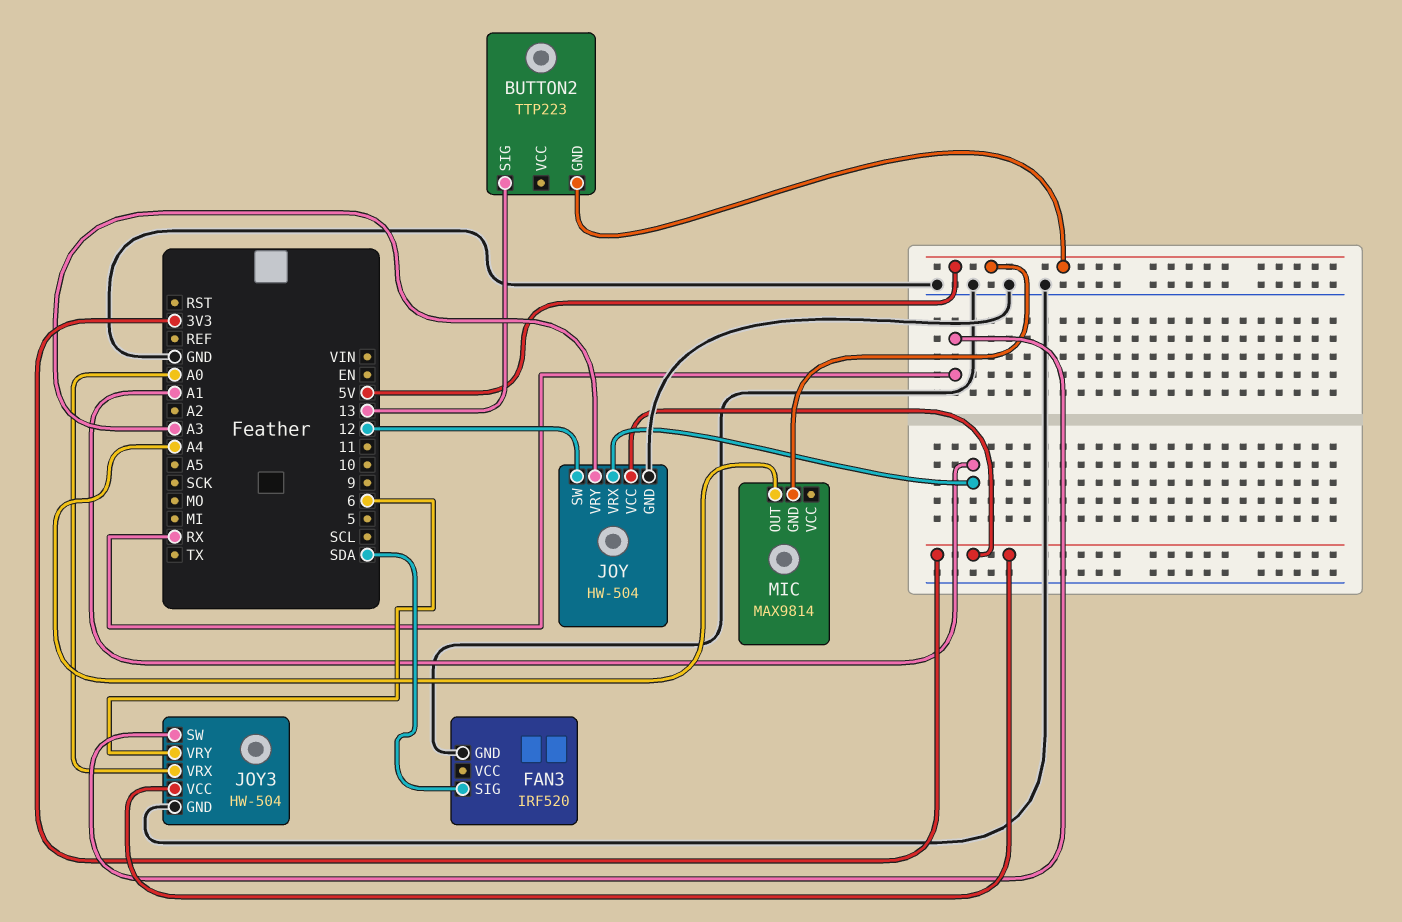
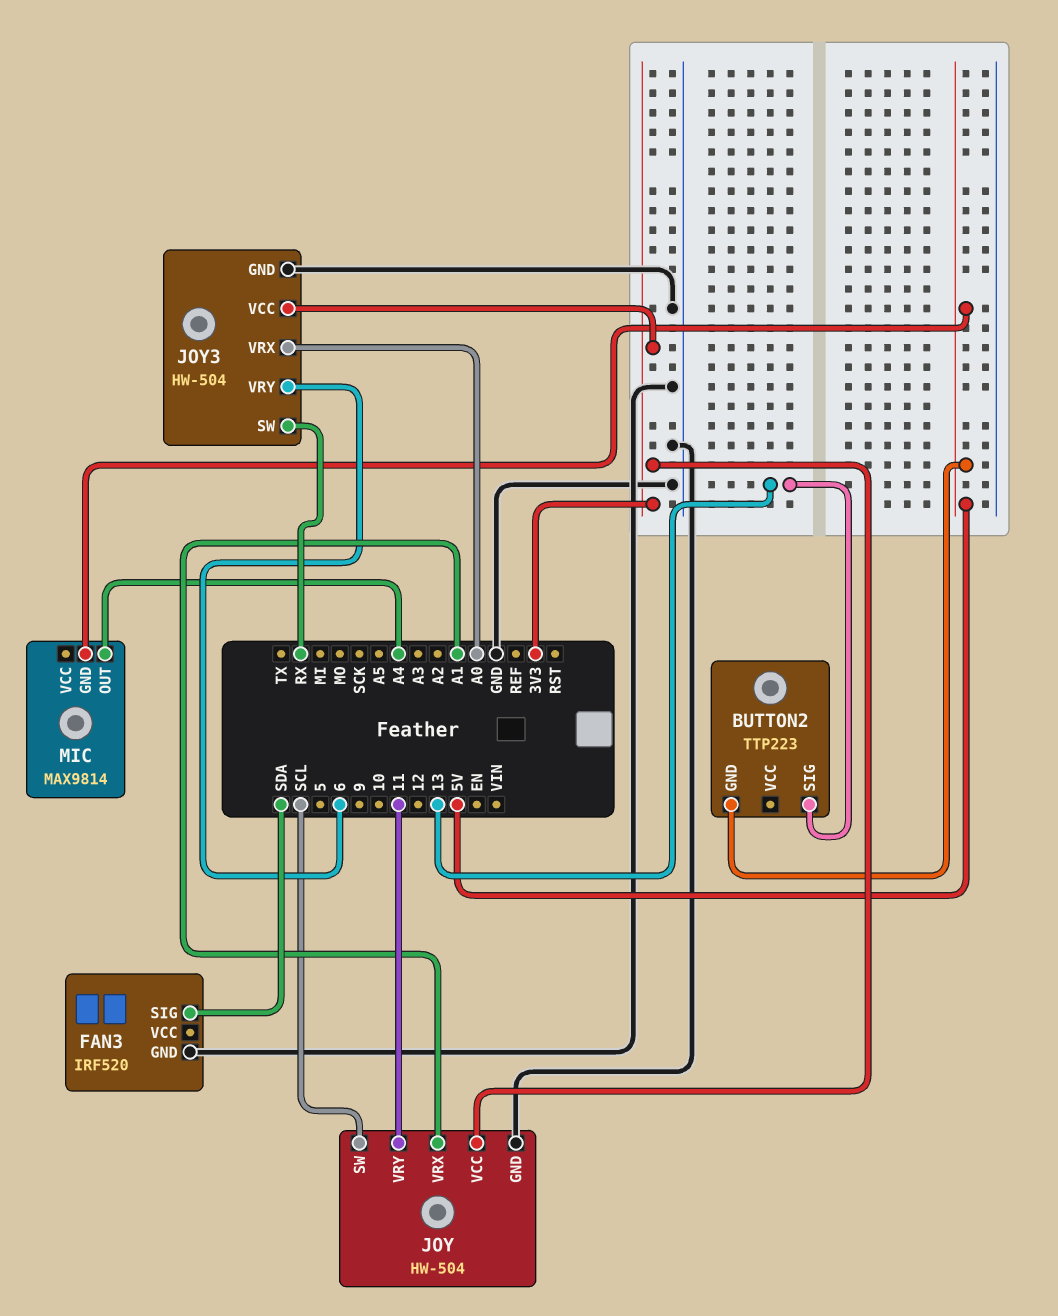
JOY pin SW: 12 -> SCL
JOY pin VRY: A3 -> 11

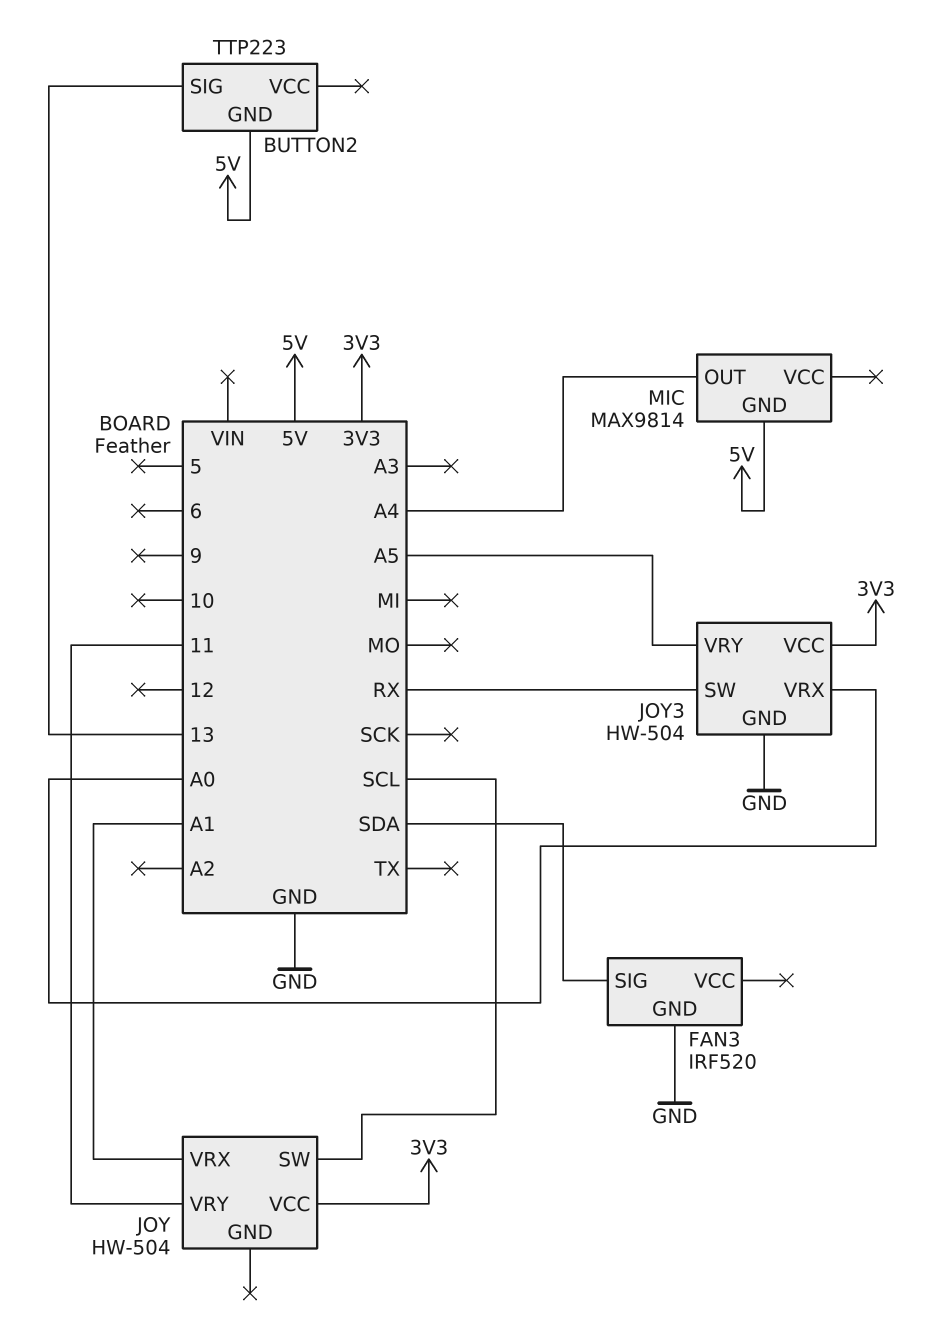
JOY pin GND: GND -> none
JOY3 pin VRY: 6 -> A5

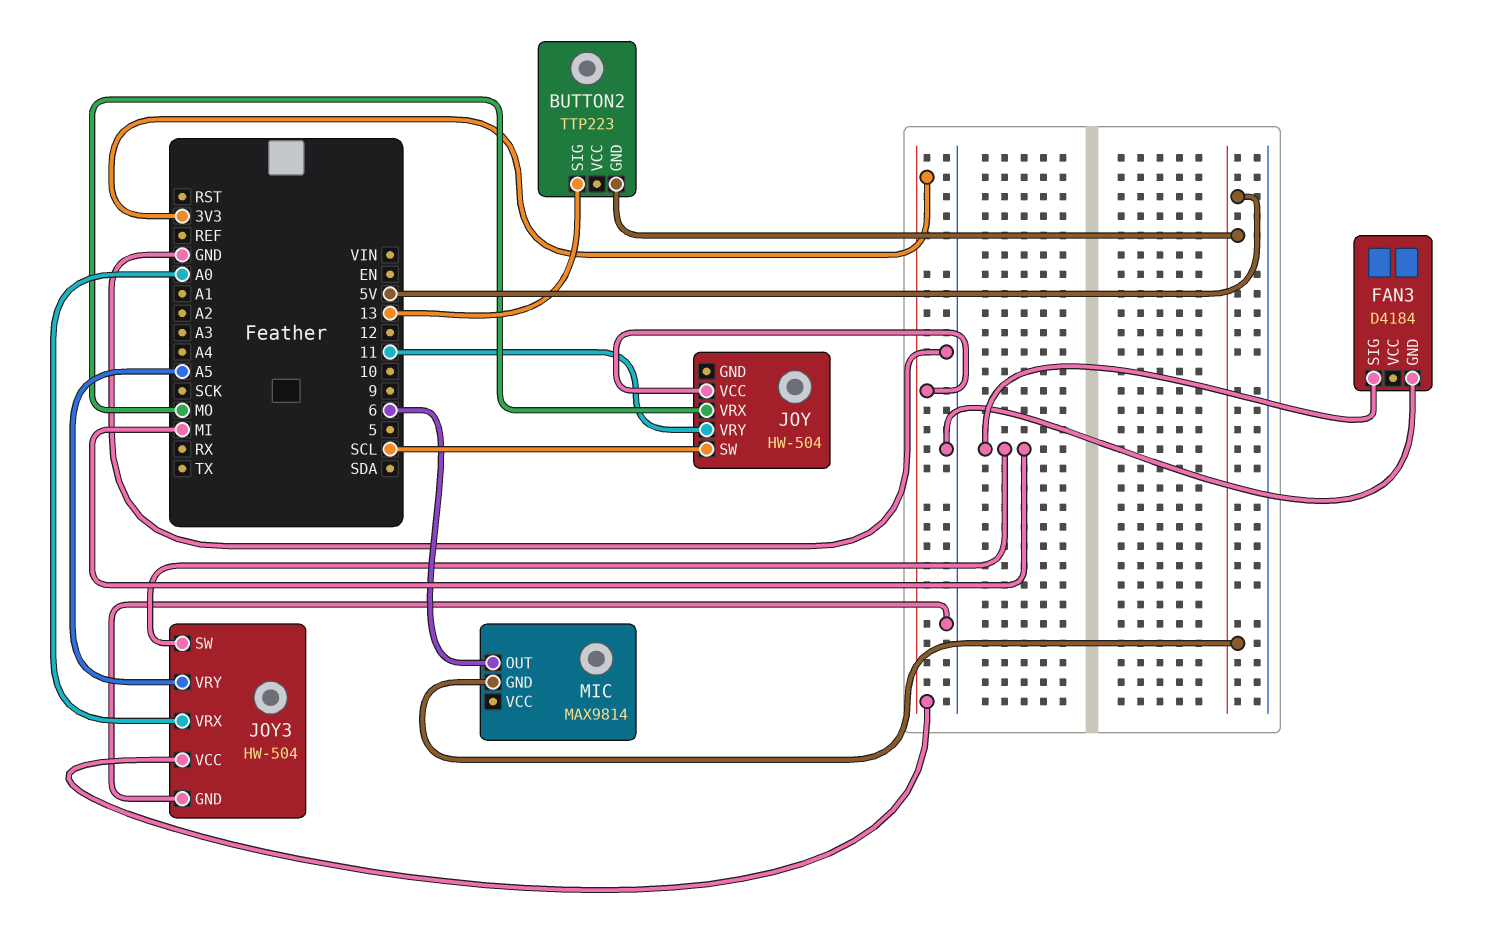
FAN3: IRF520 -> D4184
FAN3 pin SIG: SDA -> MI
JOY pin VRX: A1 -> MO
JOY3 pin SW: RX -> MI
MIC pin OUT: A4 -> 6

